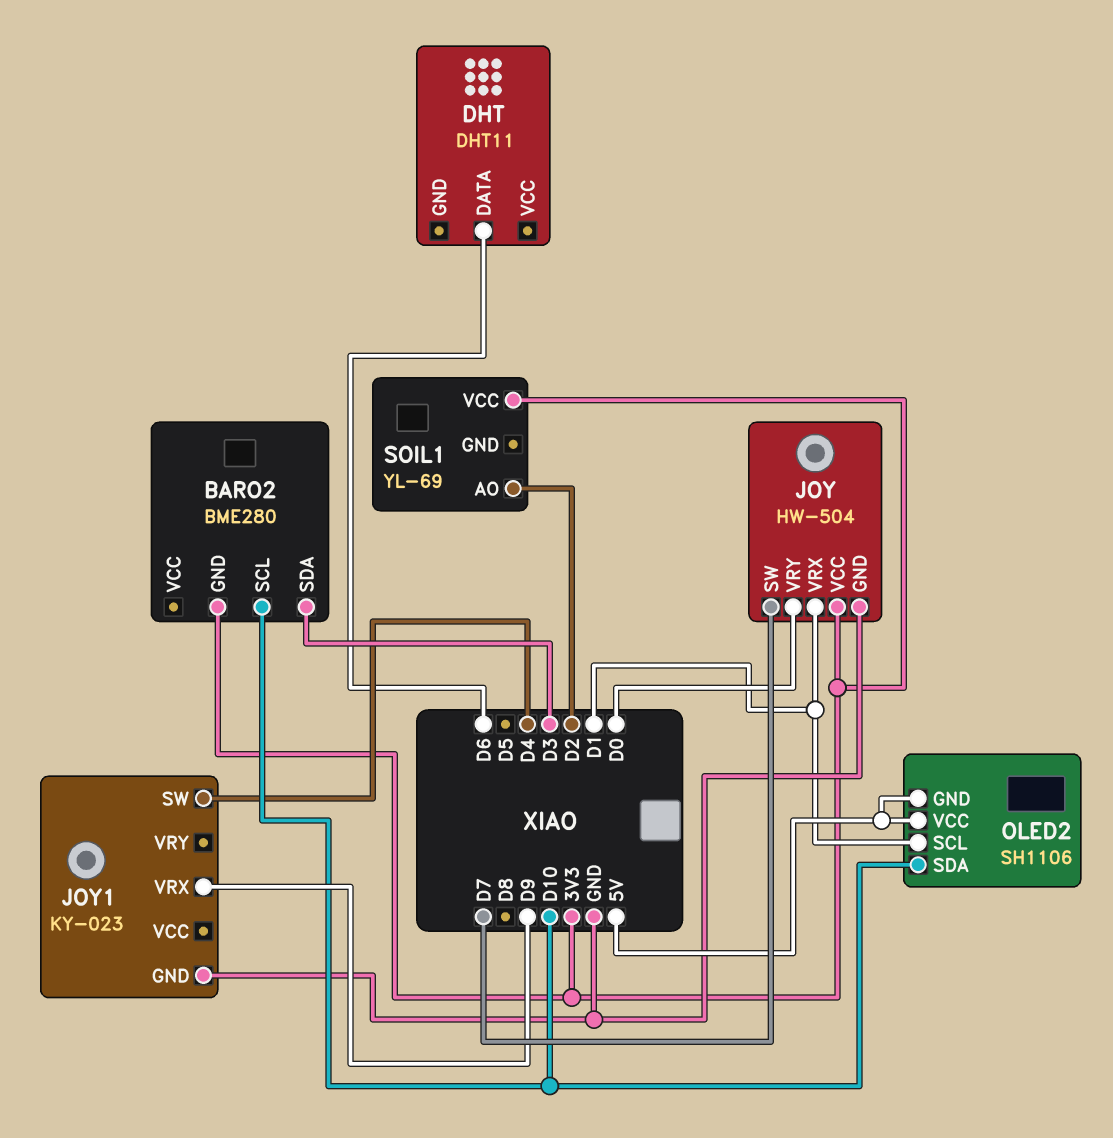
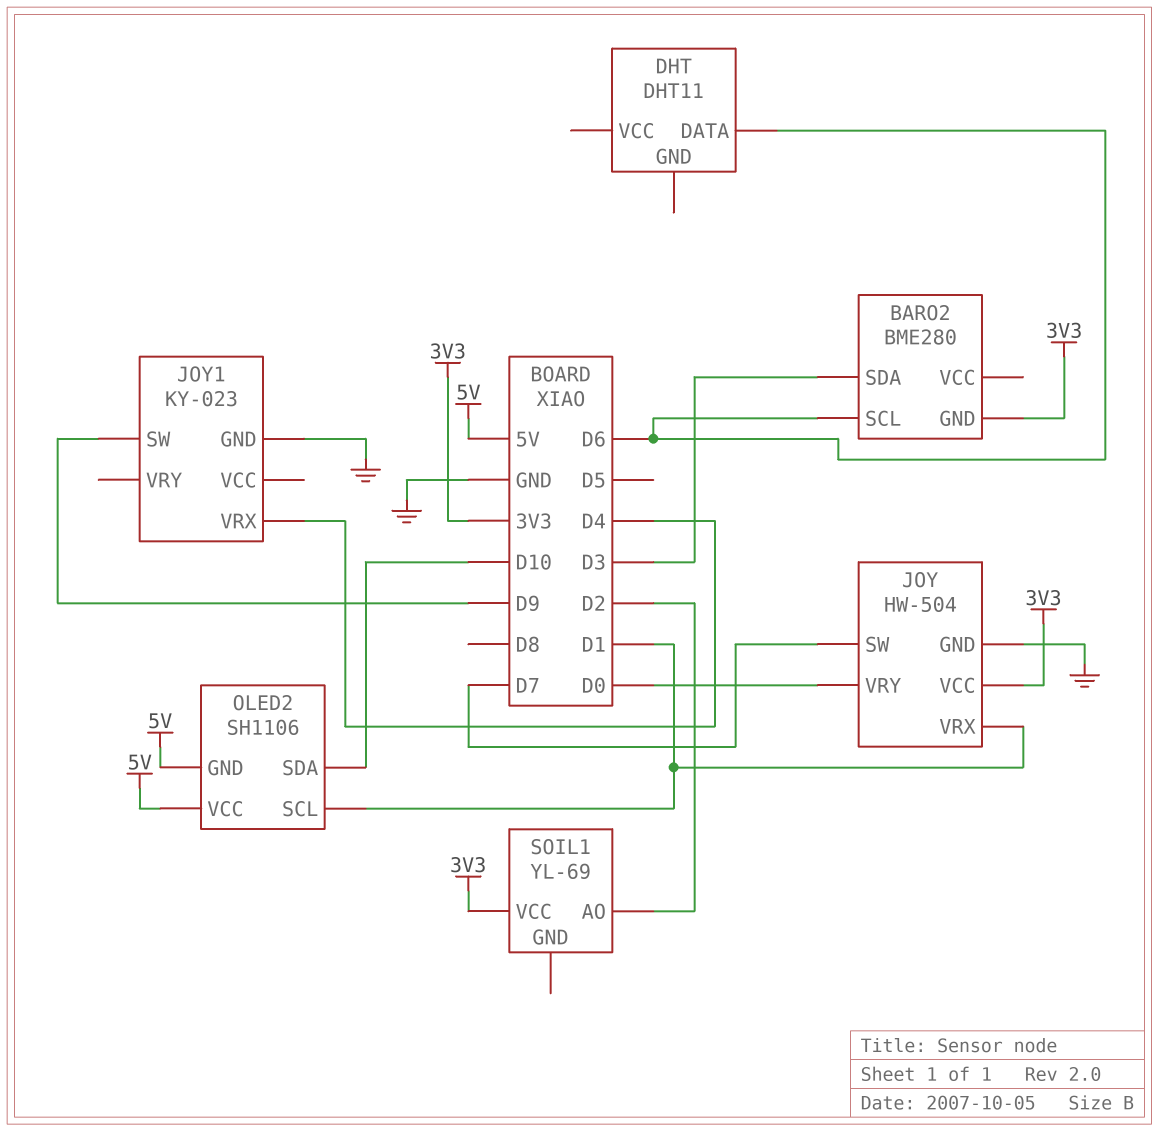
BARO2 pin SCL: D10 -> D6
JOY1 pin SW: D4 -> D9
JOY1 pin VRX: D9 -> D4

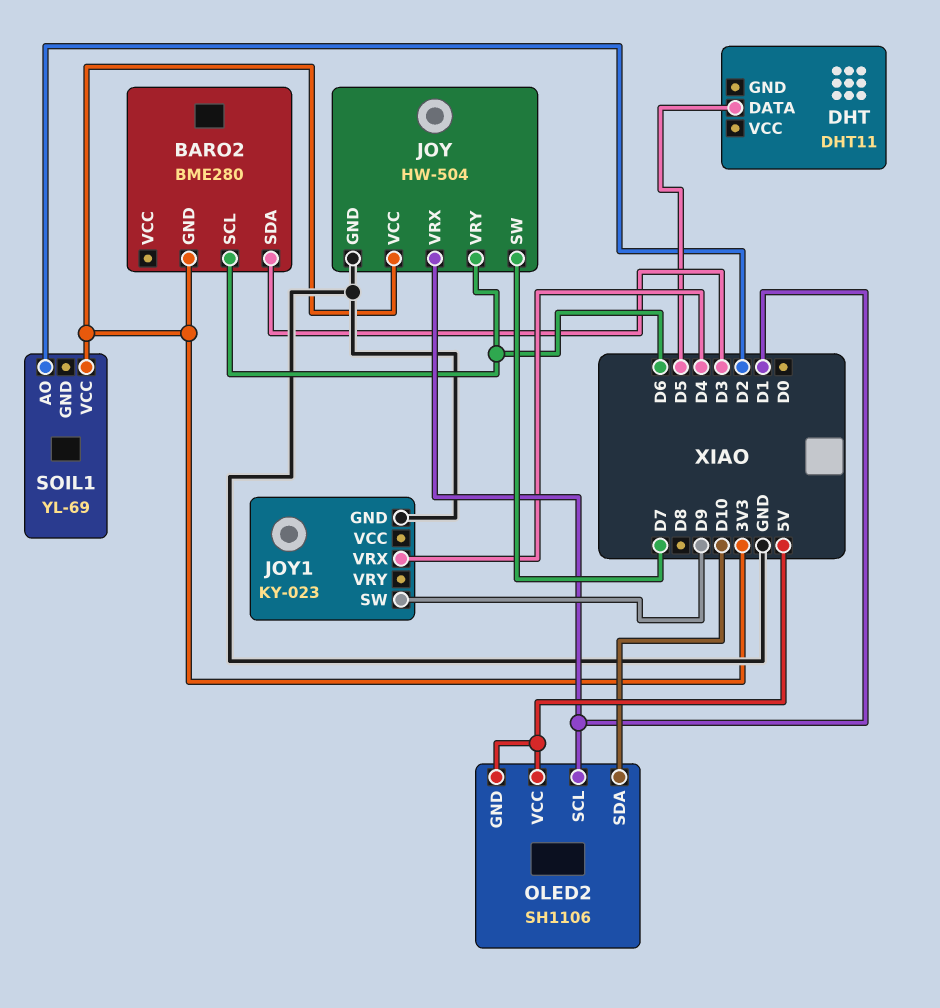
DHT pin DATA: D6 -> D5
JOY pin VRY: D0 -> D6

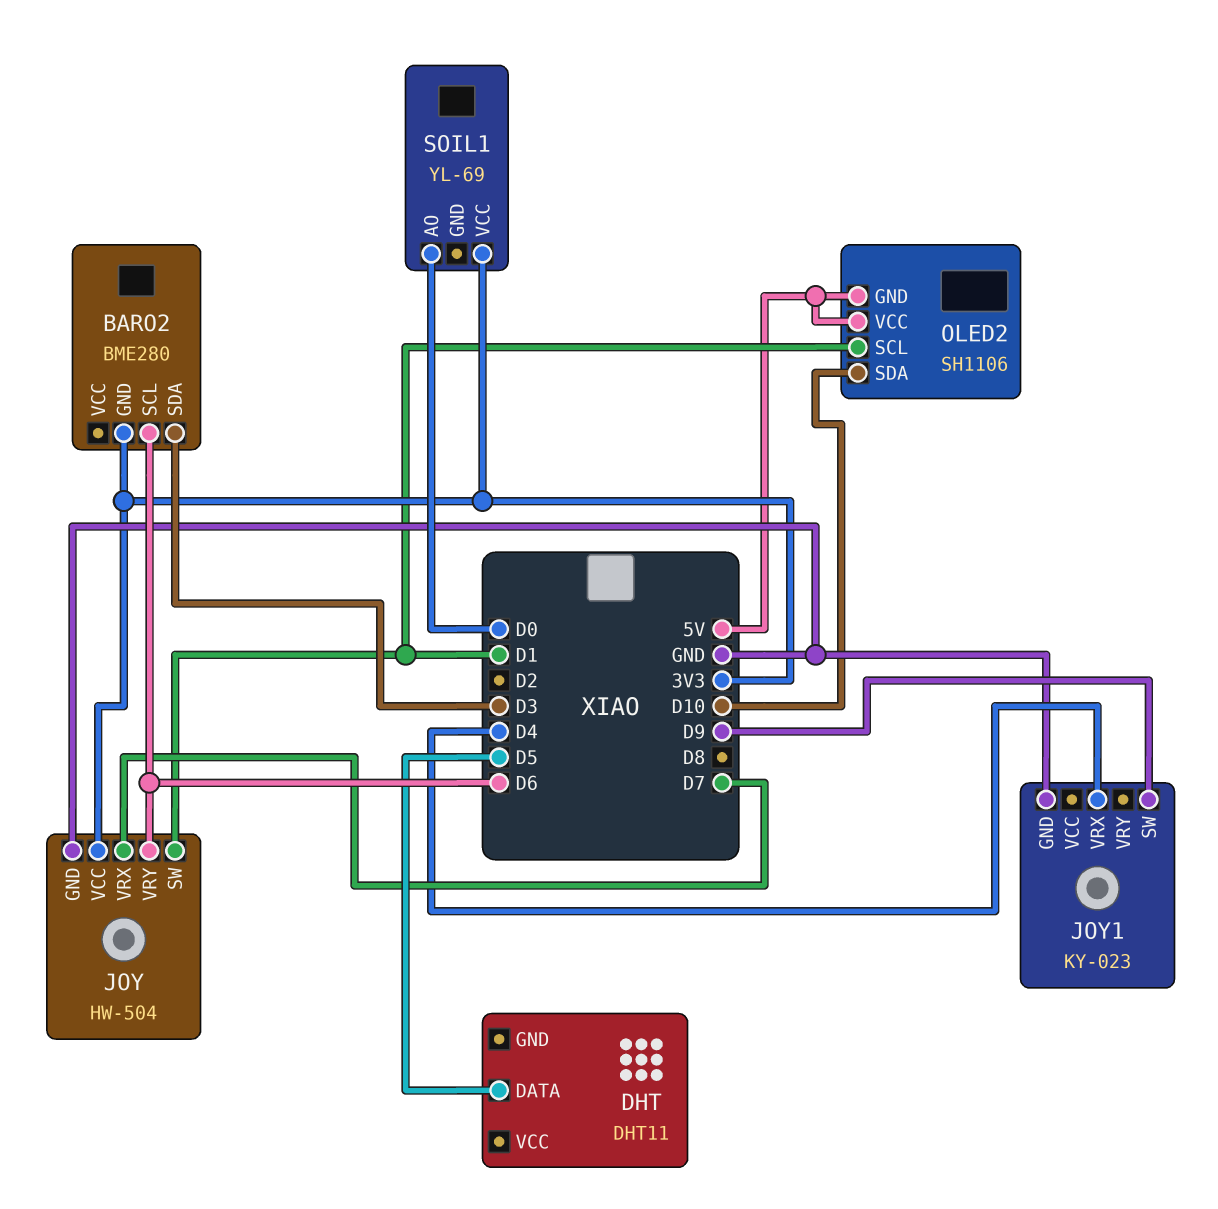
JOY pin SW: D7 -> D1
JOY pin VRX: D1 -> D7
SOIL1 pin AO: D2 -> D0

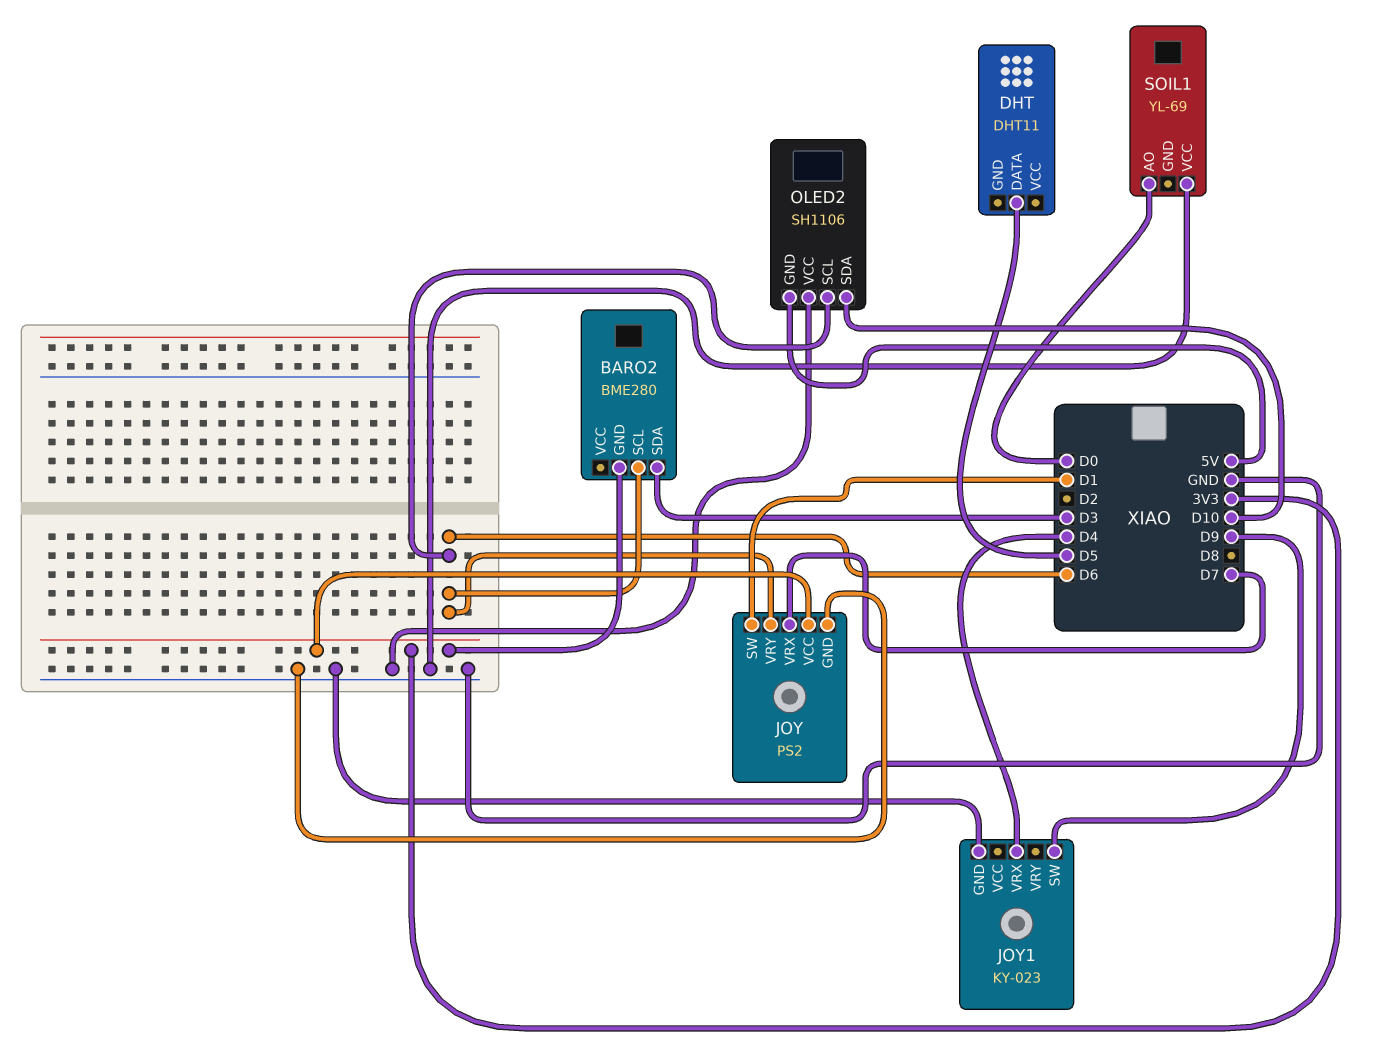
JOY: HW-504 -> PS2
OLED2 pin SCL: D1 -> D6
OLED2 pin VCC: 5V -> GND
SOIL1 pin VCC: 3V3 -> GND

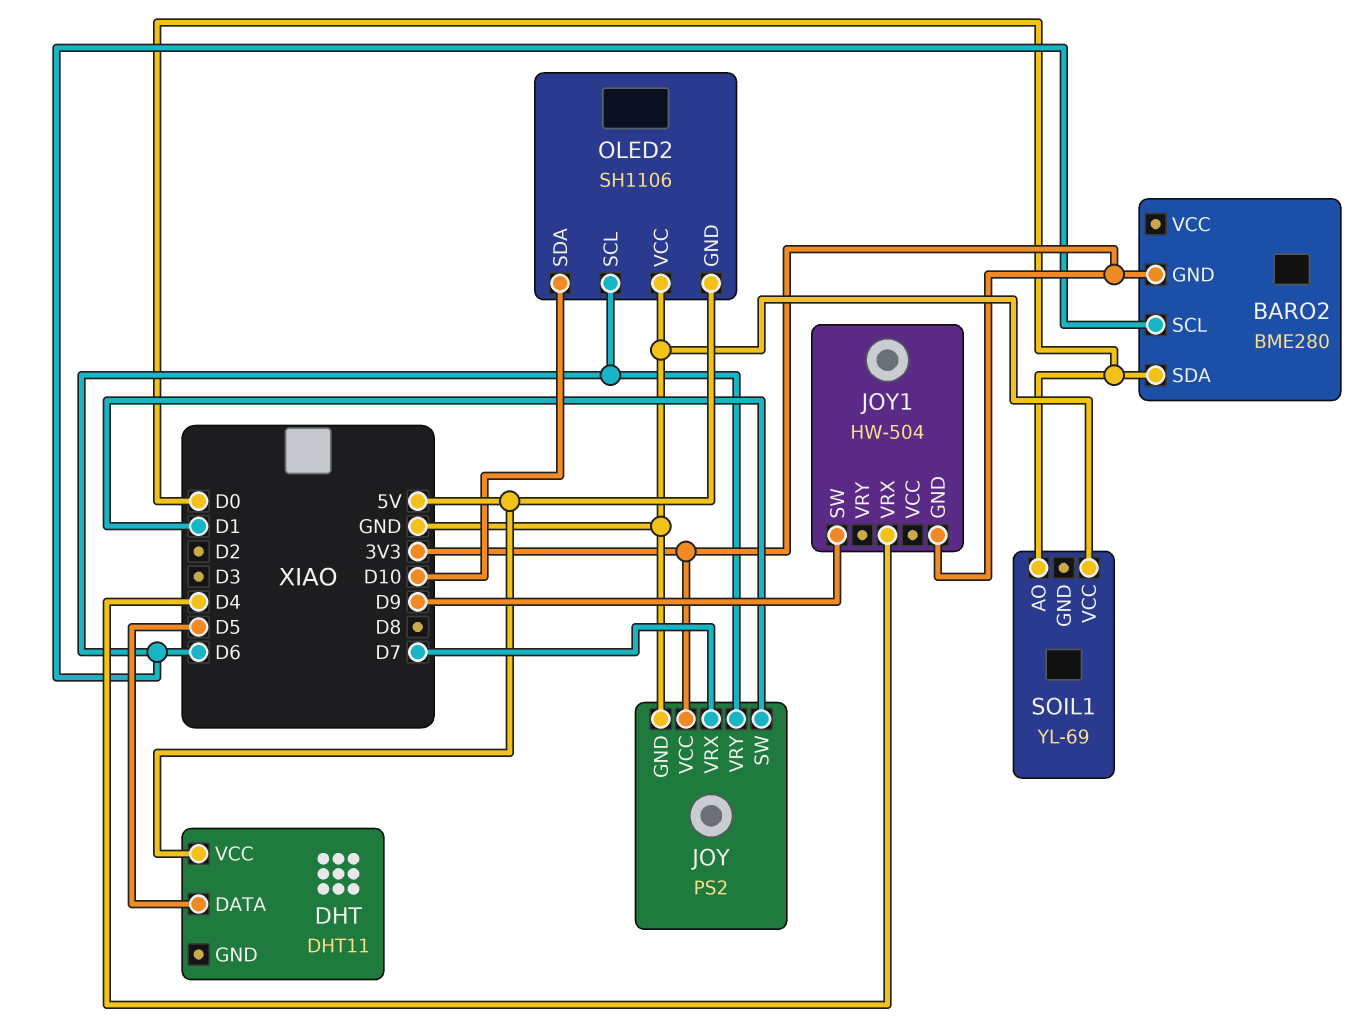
BARO2 pin SDA: D3 -> D0
DHT pin VCC: none -> 5V
JOY1: KY-023 -> HW-504
JOY1 pin GND: GND -> 3V3

